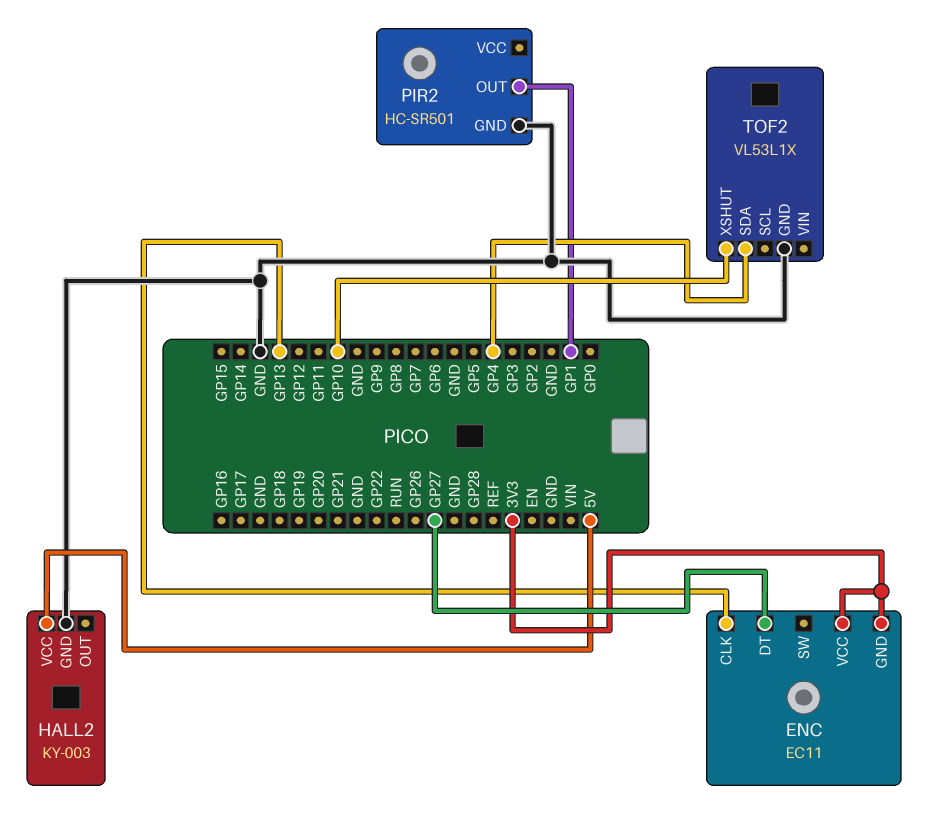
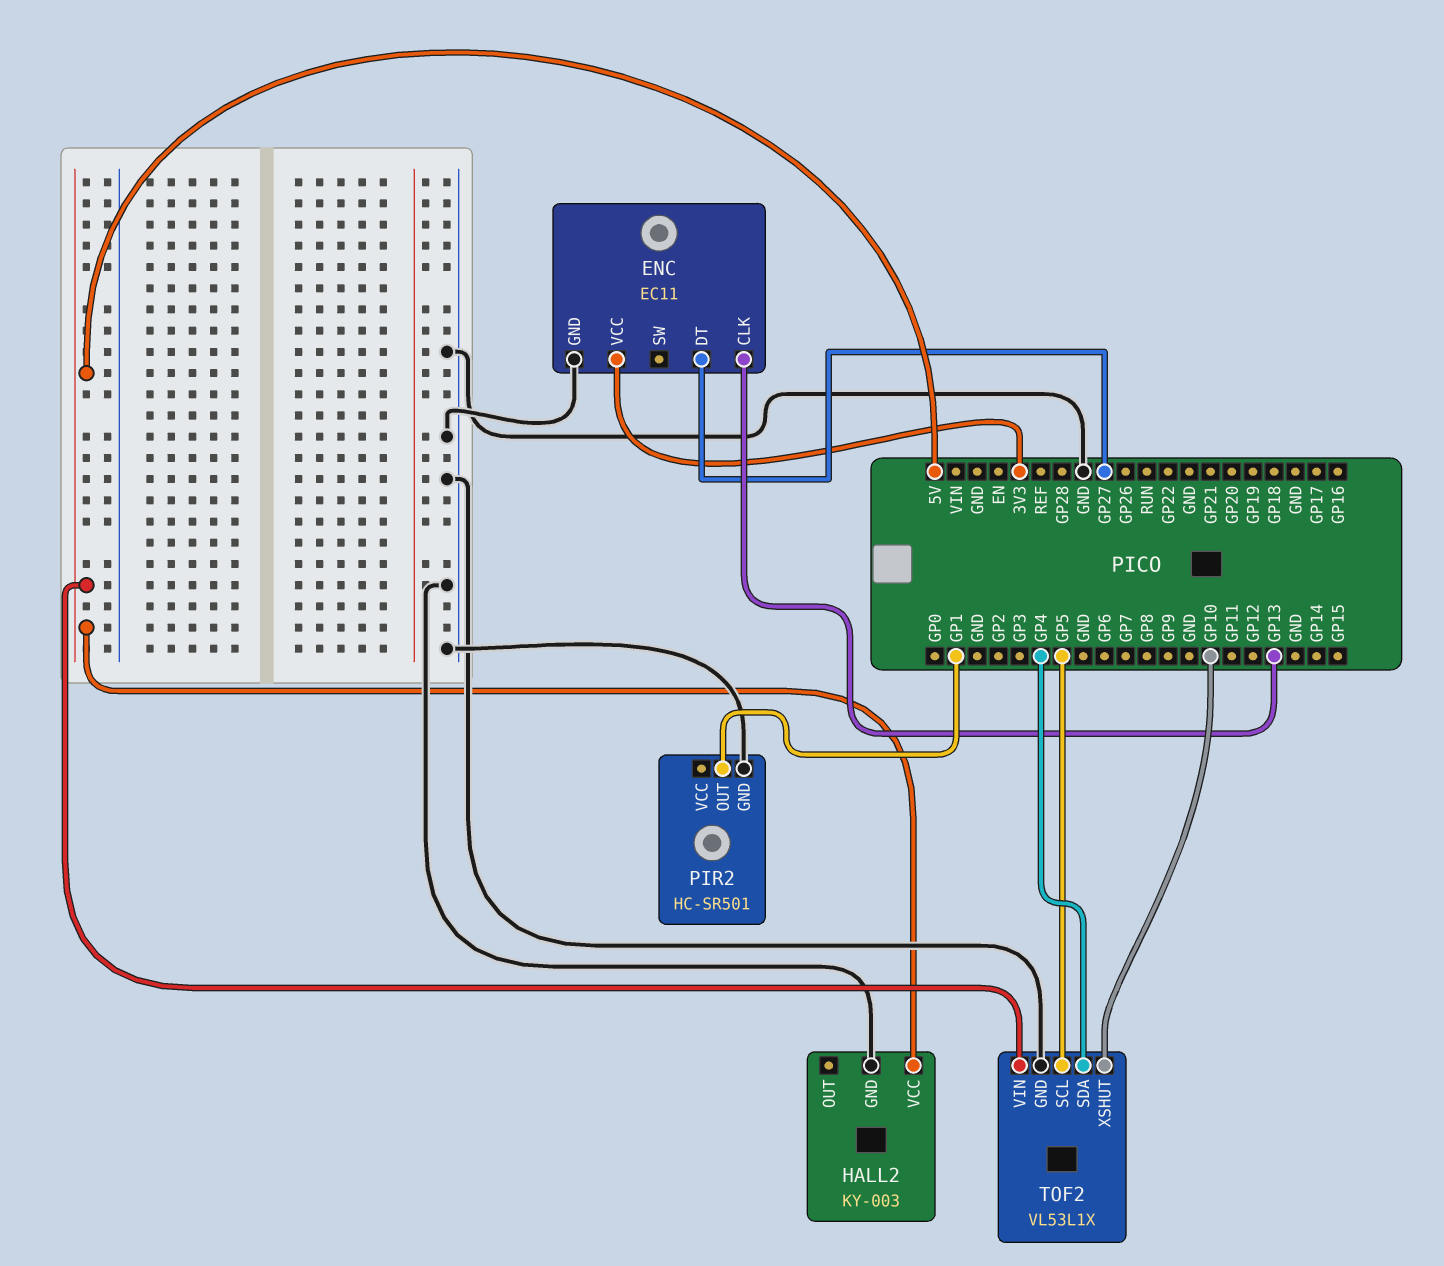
ENC pin GND: 3V3 -> GND
TOF2 pin SCL: none -> GP5
TOF2 pin VIN: none -> 5V

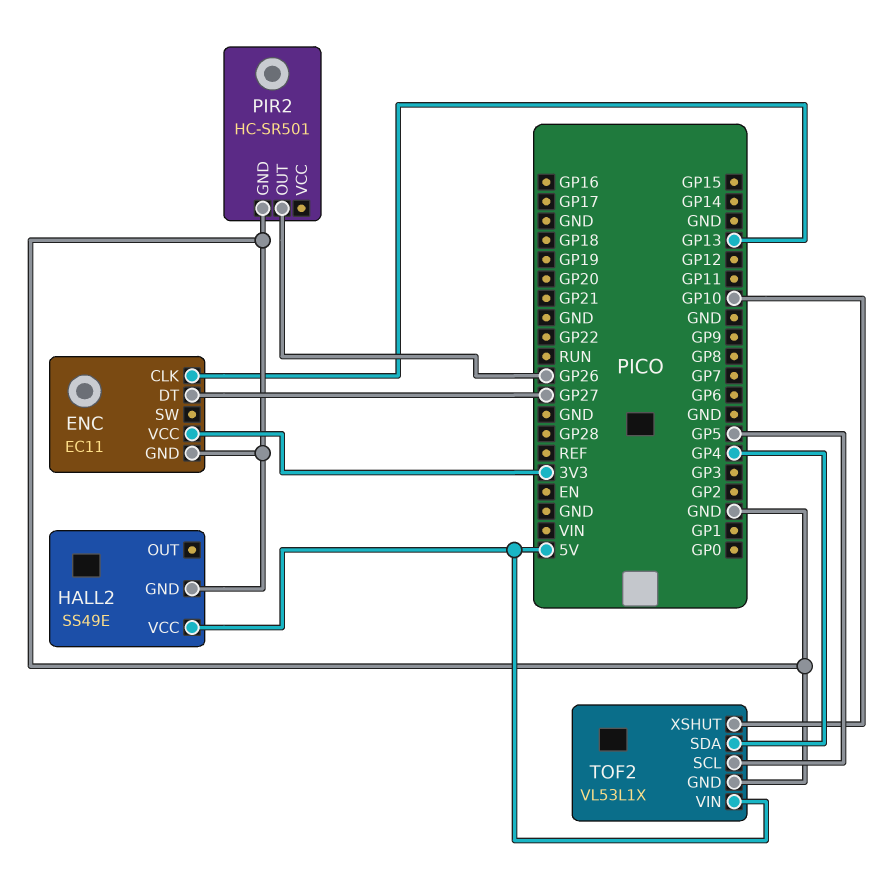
HALL2: KY-003 -> SS49E
PIR2 pin OUT: GP1 -> GP26

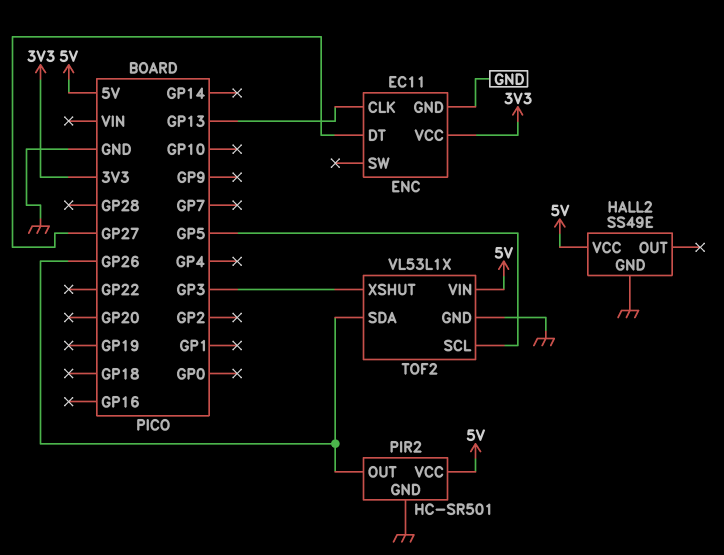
PIR2 pin VCC: none -> 5V
TOF2 pin SDA: GP4 -> GP26
TOF2 pin XSHUT: GP10 -> GP3

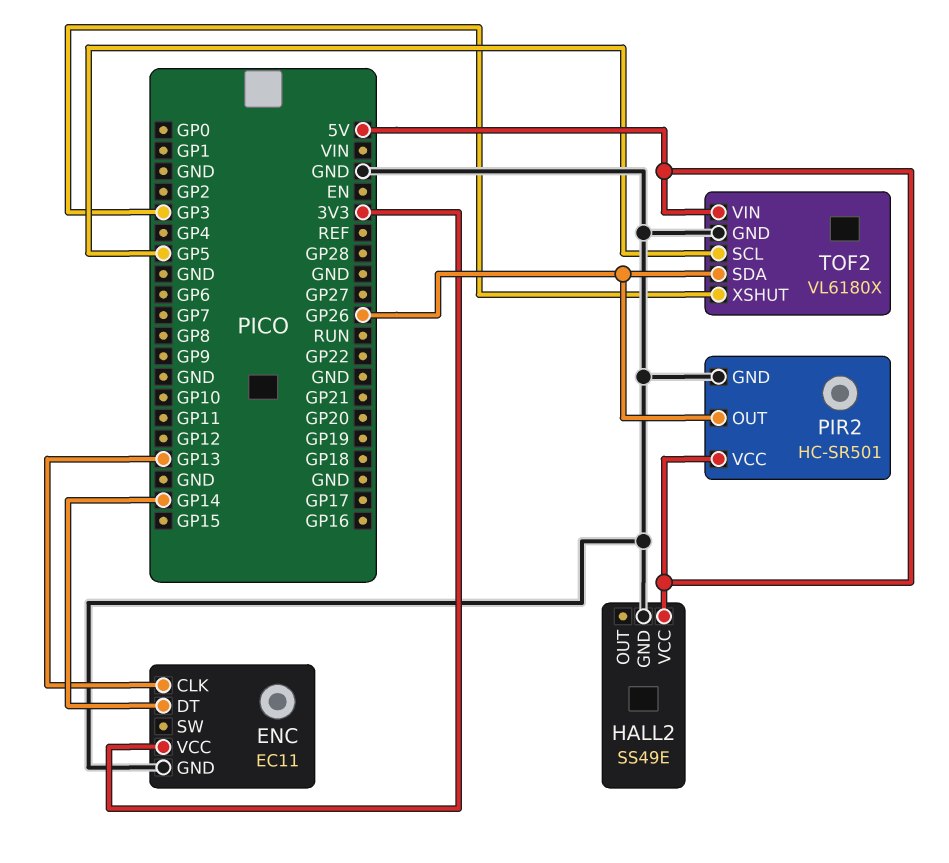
ENC pin DT: GP27 -> GP14
TOF2: VL53L1X -> VL6180X

